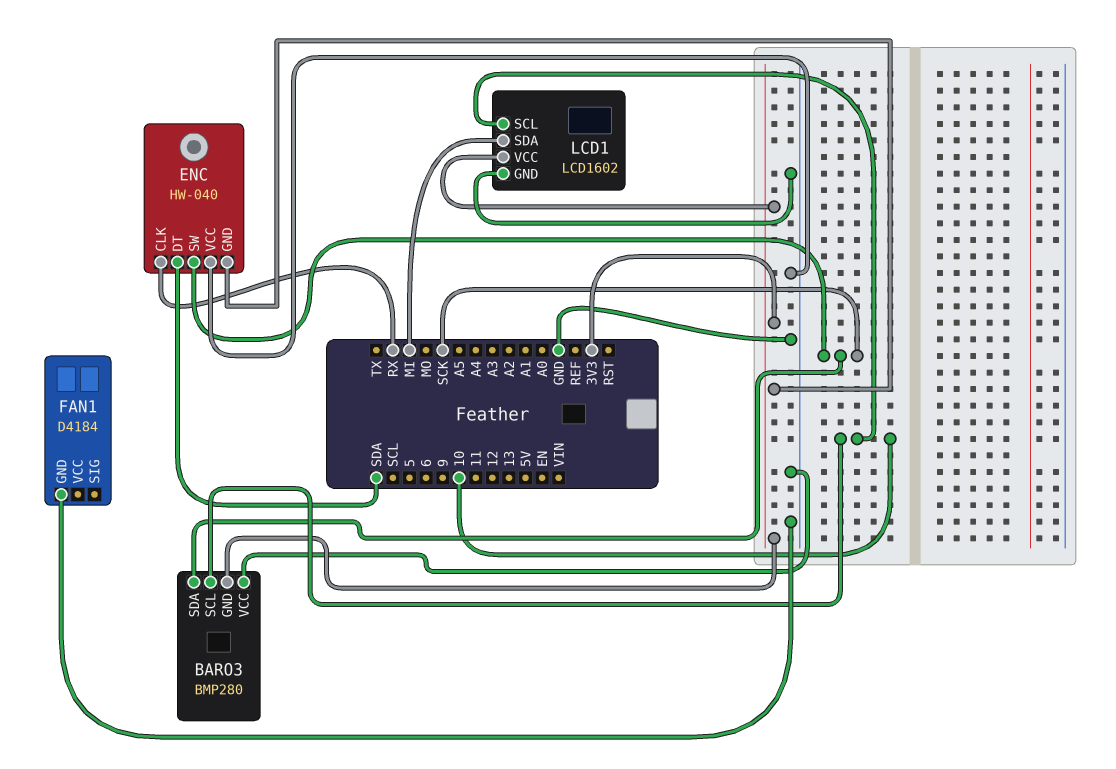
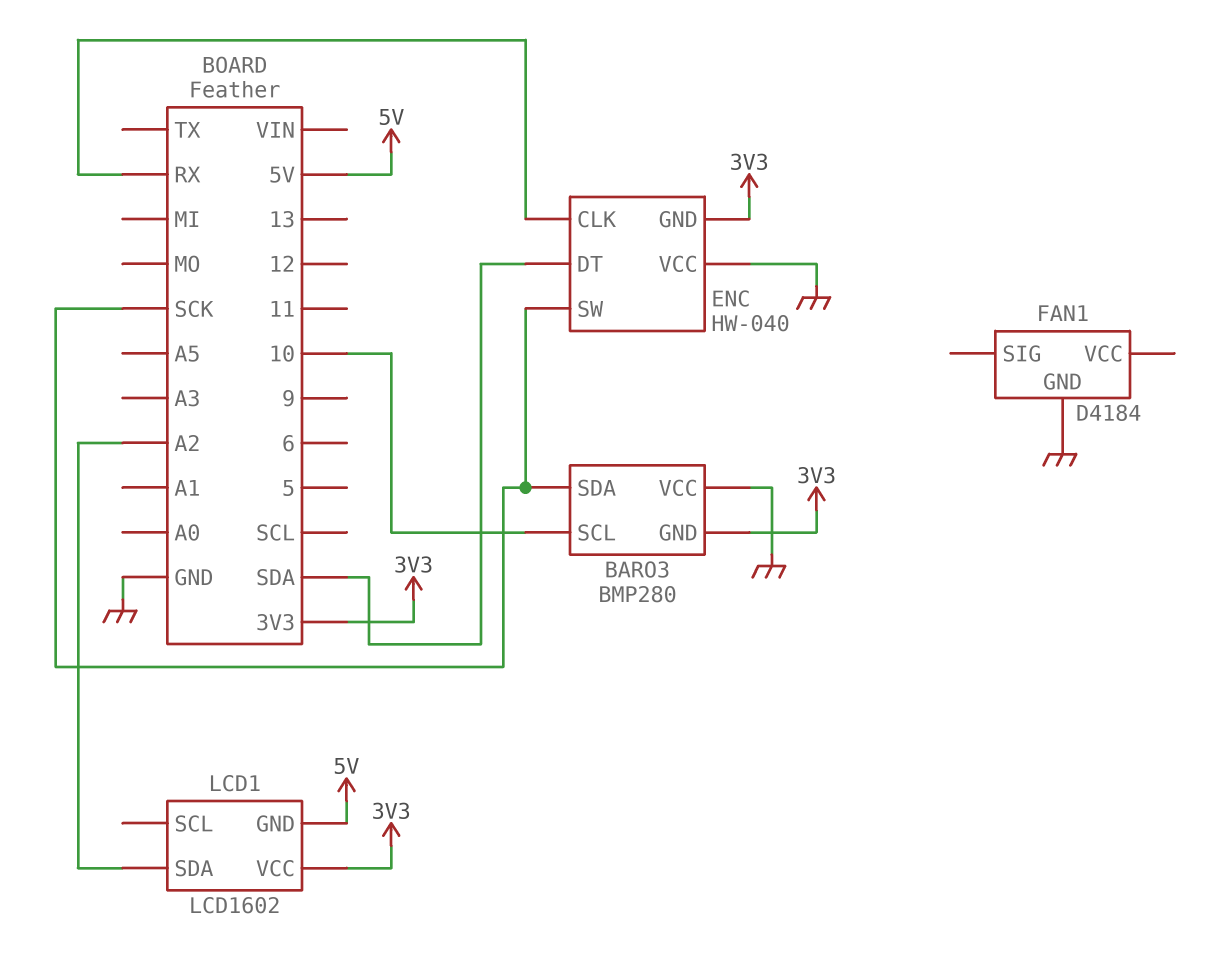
LCD1 pin GND: GND -> 5V
LCD1 pin SCL: 10 -> none
LCD1 pin SDA: MI -> A2

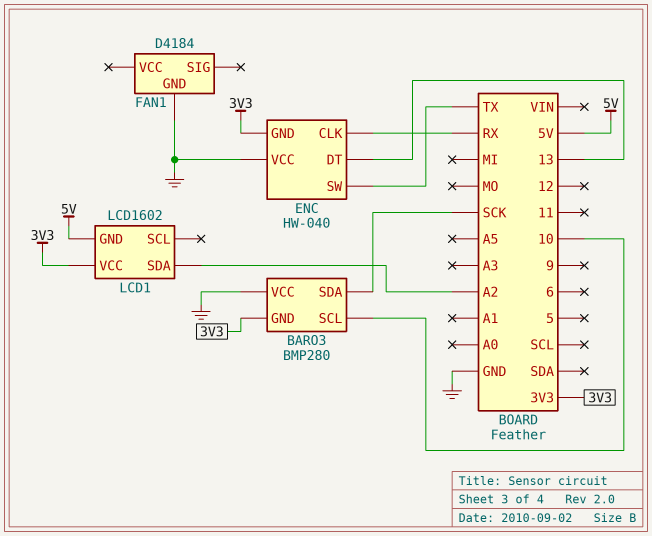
ENC pin DT: SDA -> 13
ENC pin SW: SCK -> TX

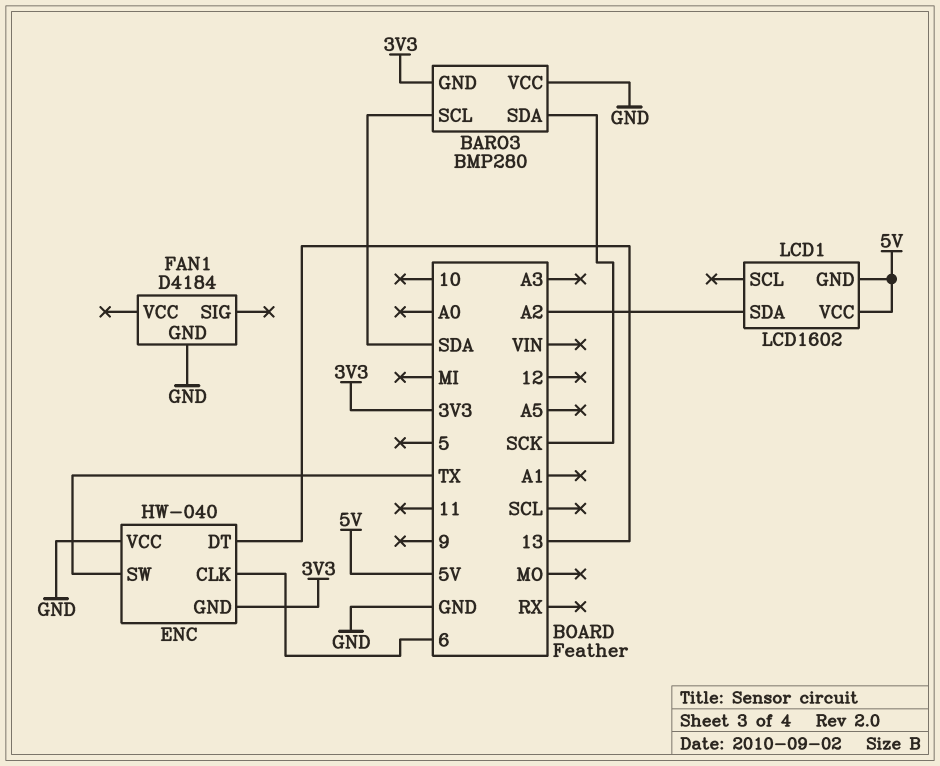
BARO3 pin SCL: 10 -> SDA
ENC pin CLK: RX -> 6
LCD1 pin VCC: 3V3 -> 5V

